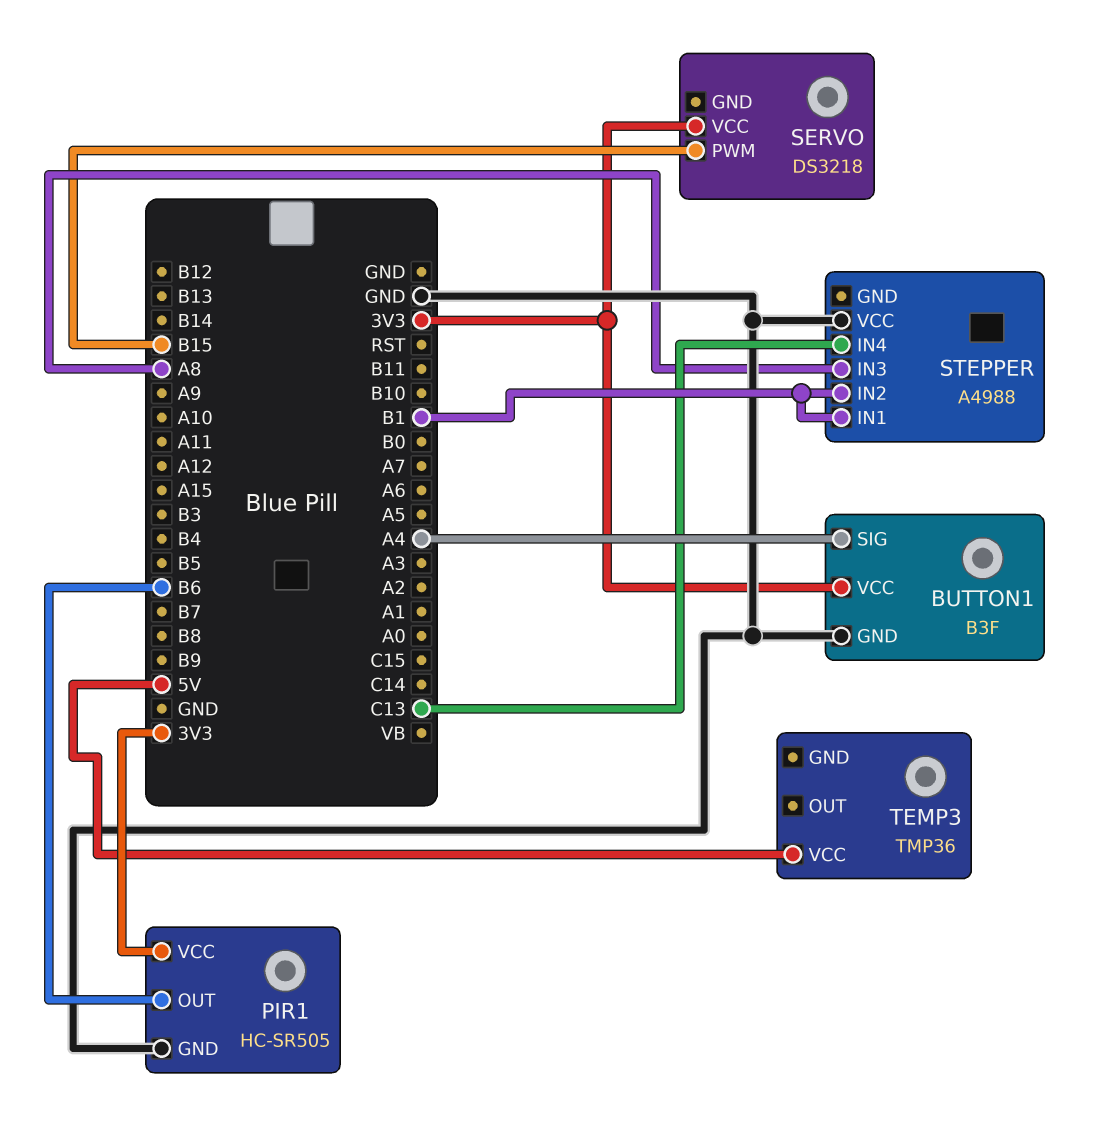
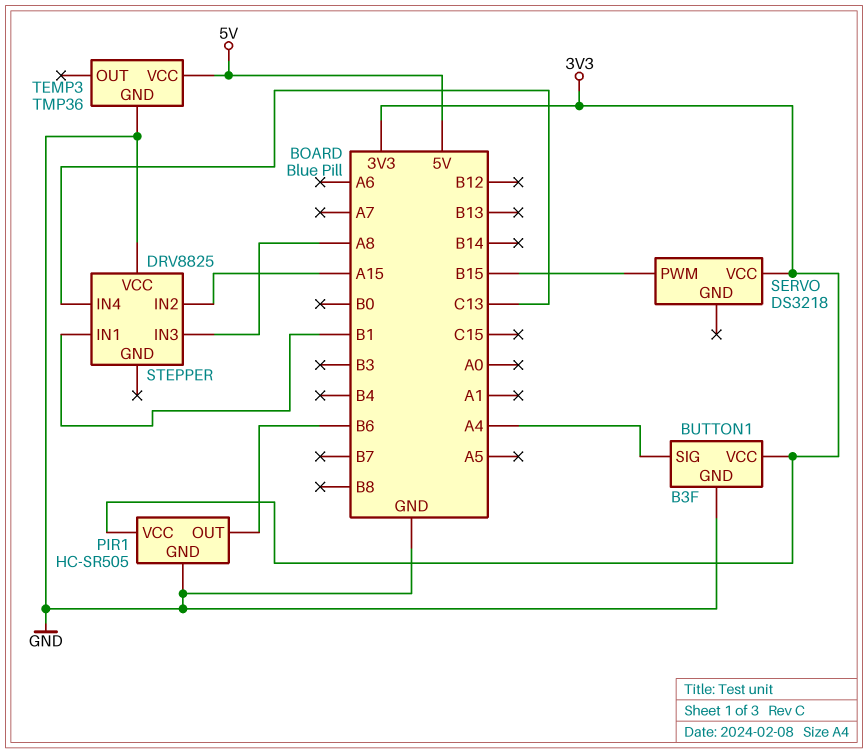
STEPPER: A4988 -> DRV8825
STEPPER pin IN2: B1 -> A15
TEMP3 pin GND: none -> GND

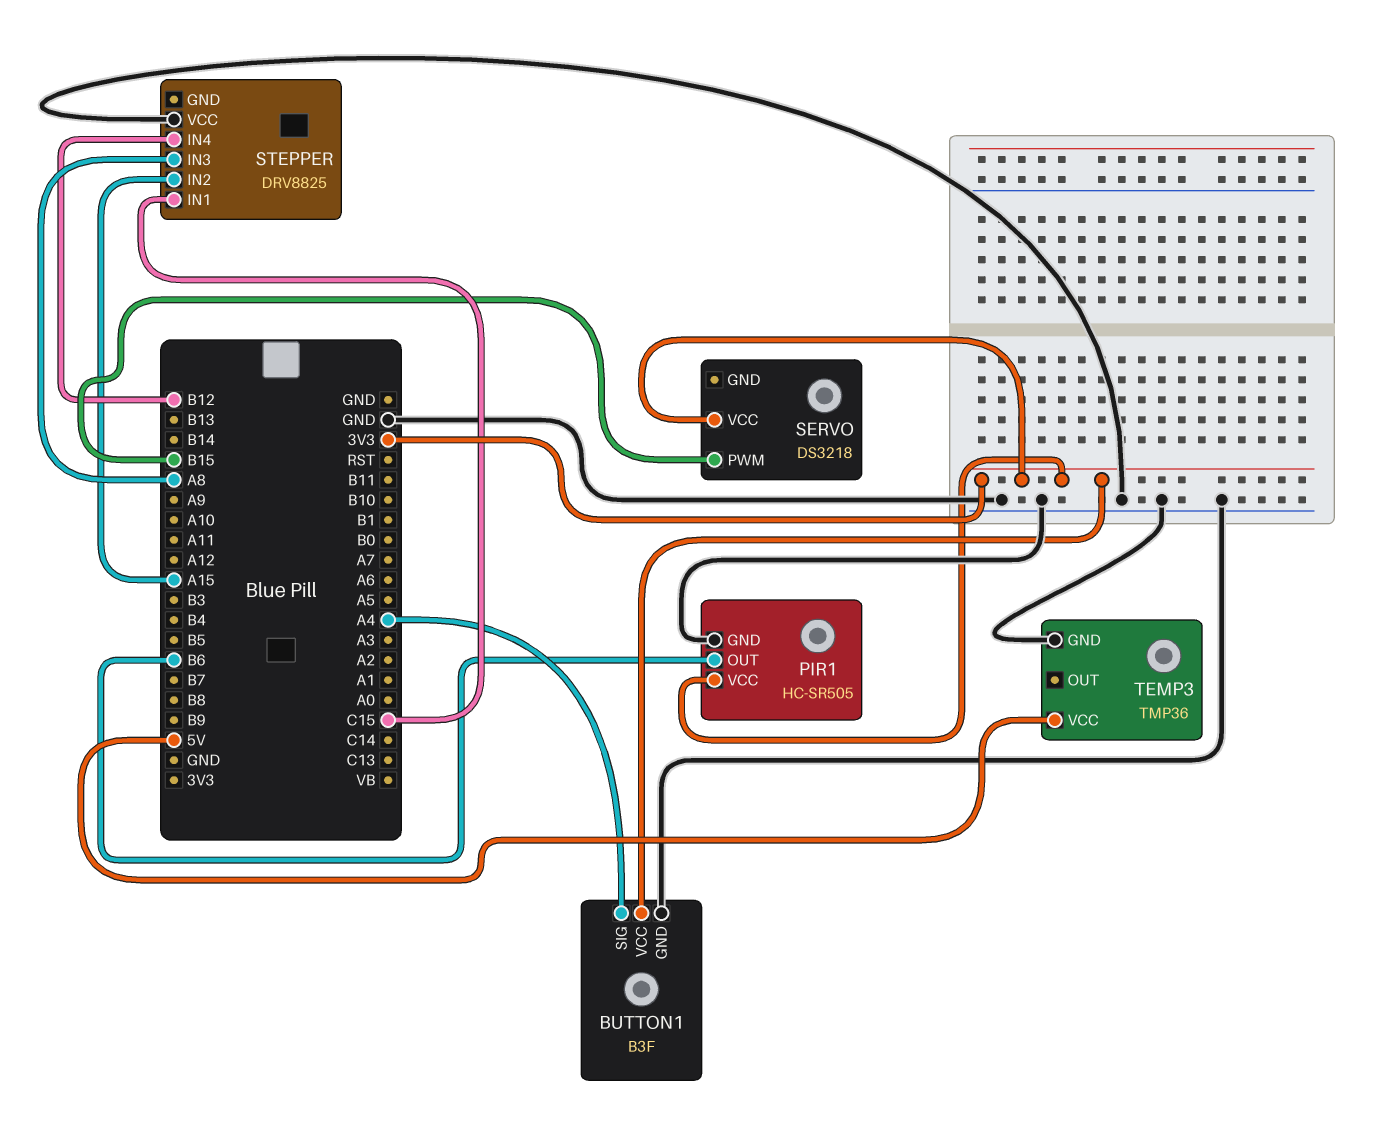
STEPPER pin IN1: B1 -> C15
STEPPER pin IN4: C13 -> B12

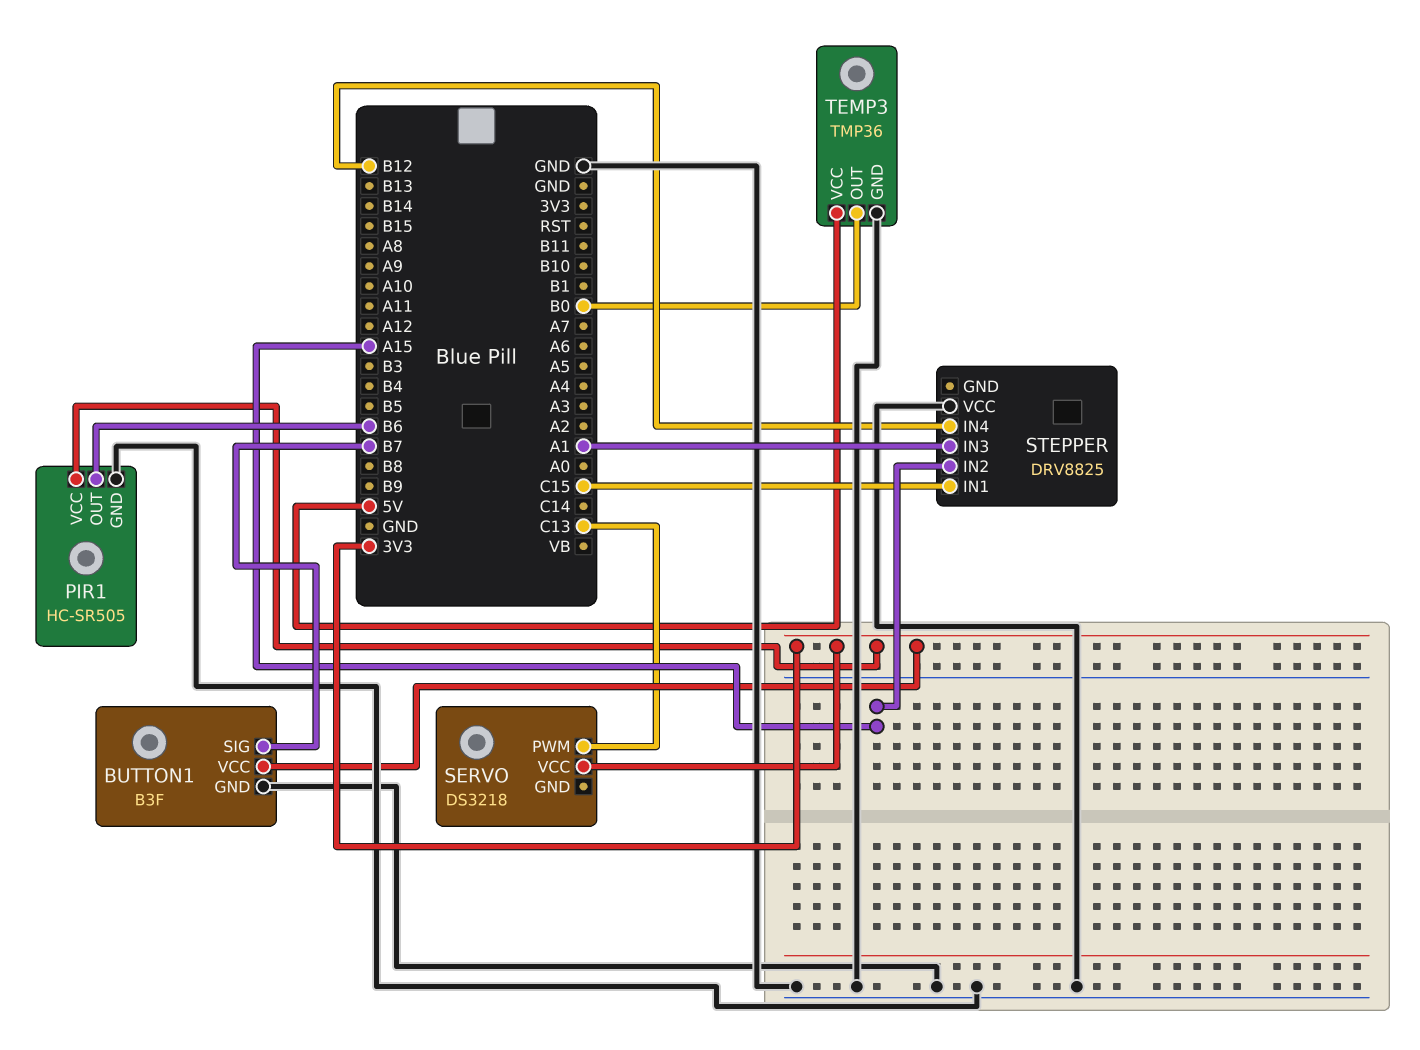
BUTTON1 pin SIG: A4 -> B7
SERVO pin PWM: B15 -> C13
STEPPER pin IN3: A8 -> A1
TEMP3 pin OUT: none -> B0

